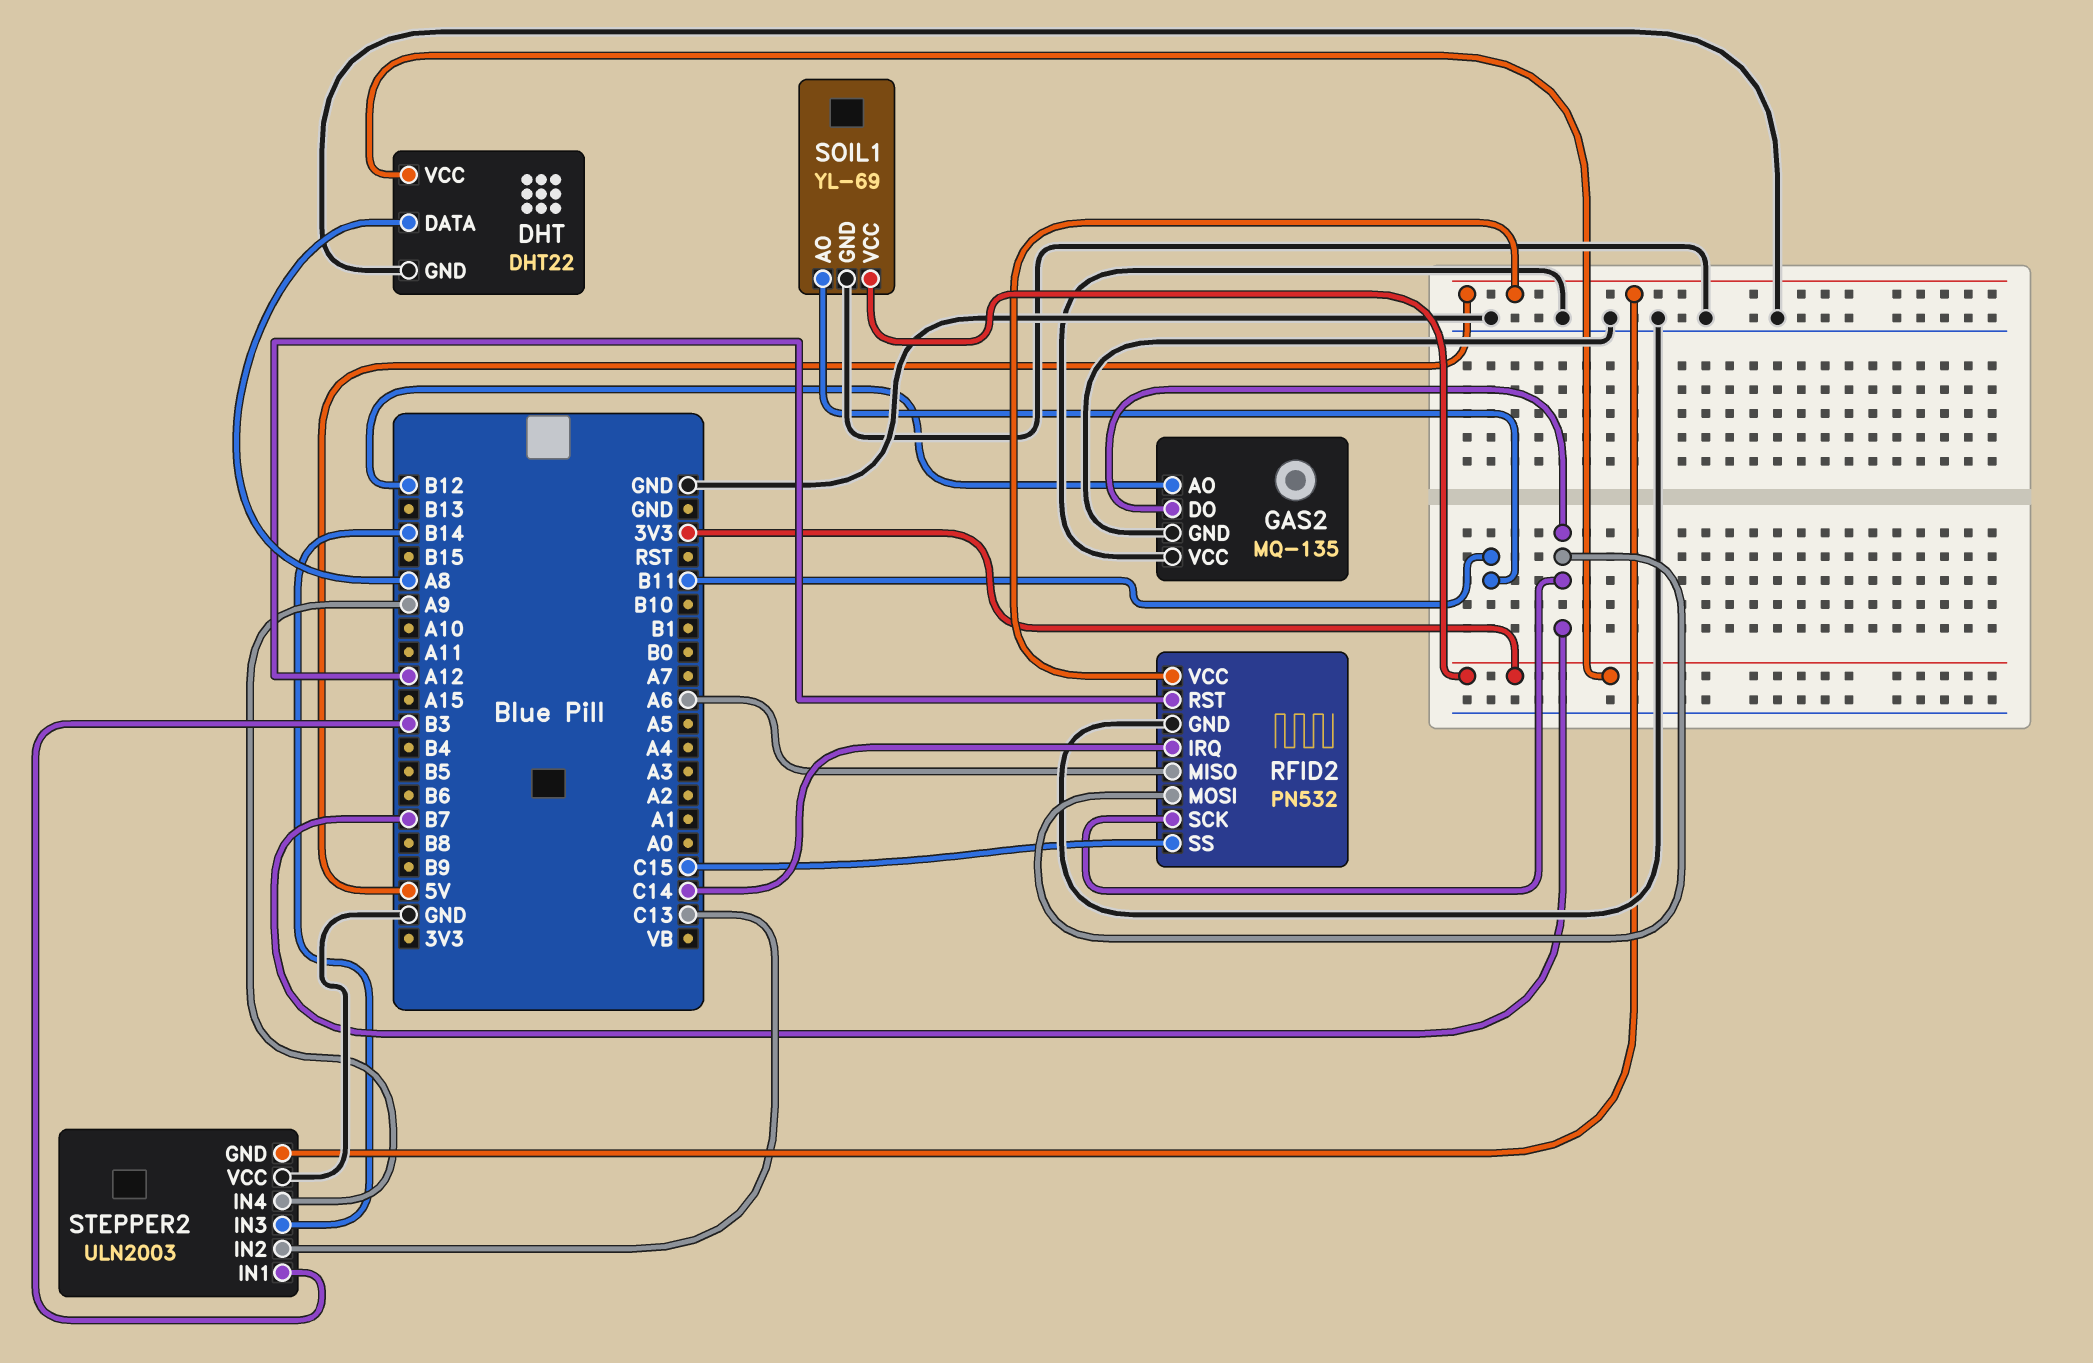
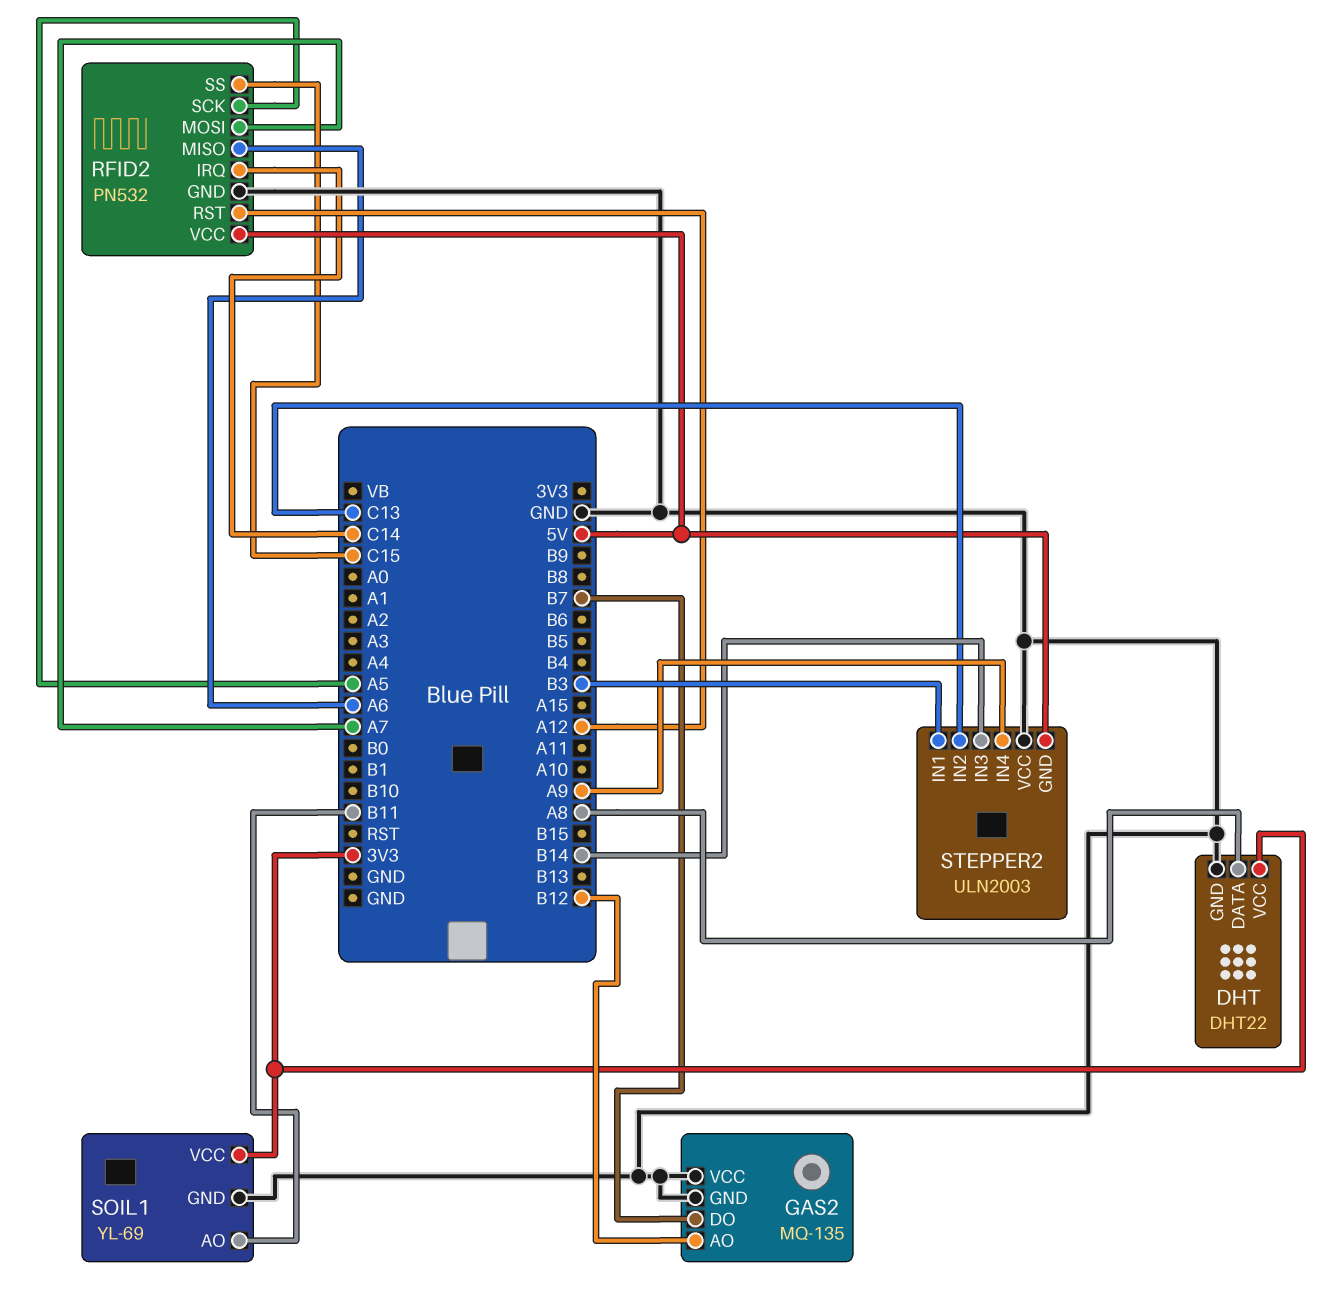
RFID2 pin MOSI: B7 -> A7
RFID2 pin SCK: B7 -> A5

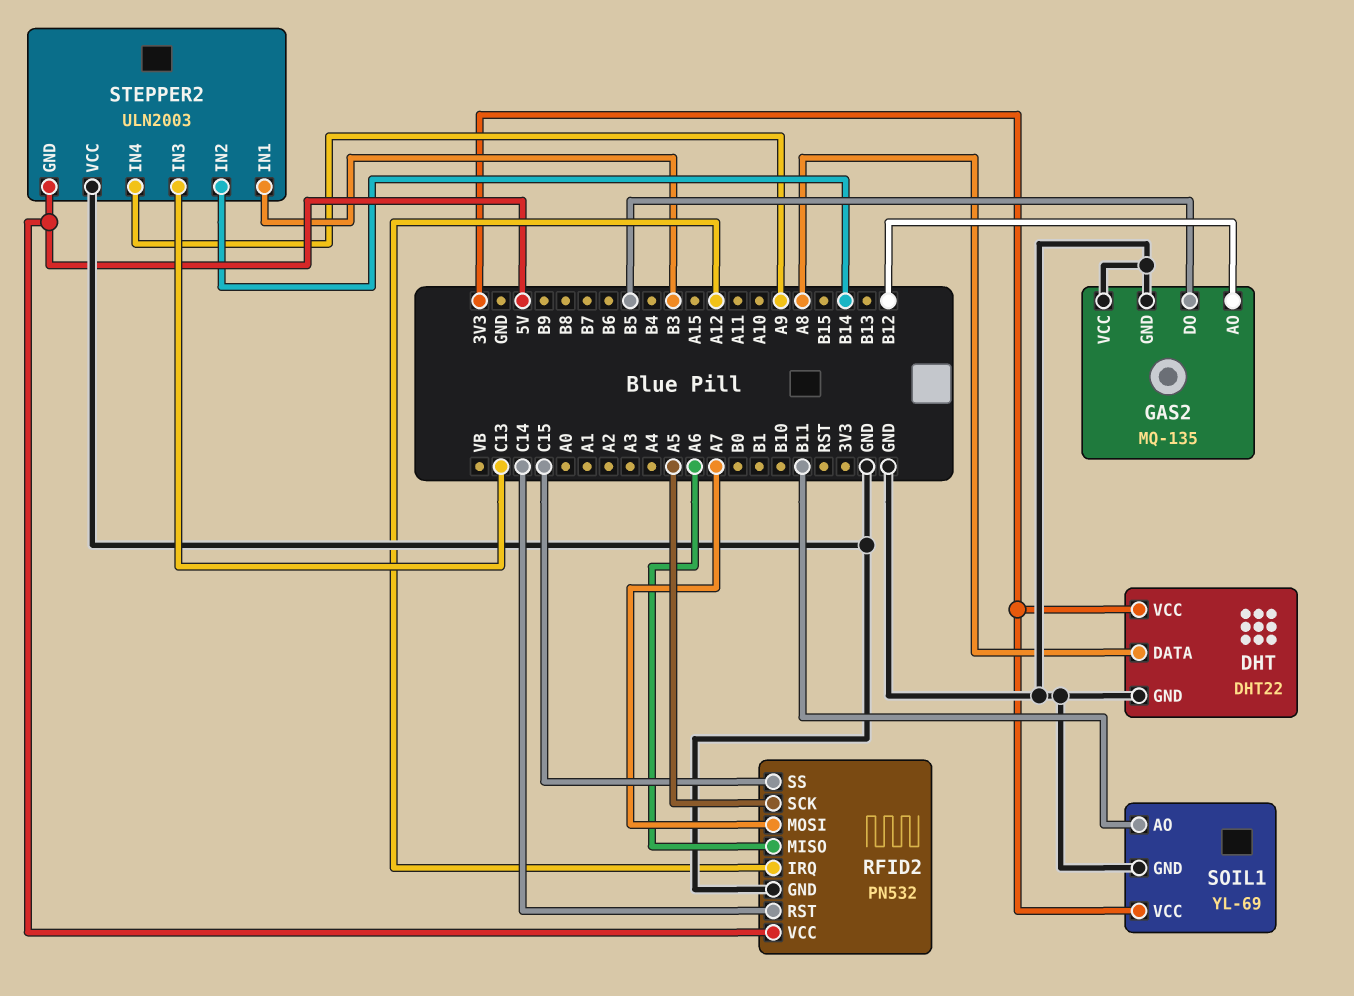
GAS2 pin DO: B7 -> B5
RFID2 pin IRQ: C14 -> A12
RFID2 pin RST: A12 -> C14
STEPPER2 pin IN2: C13 -> B14
STEPPER2 pin IN3: B14 -> C13

